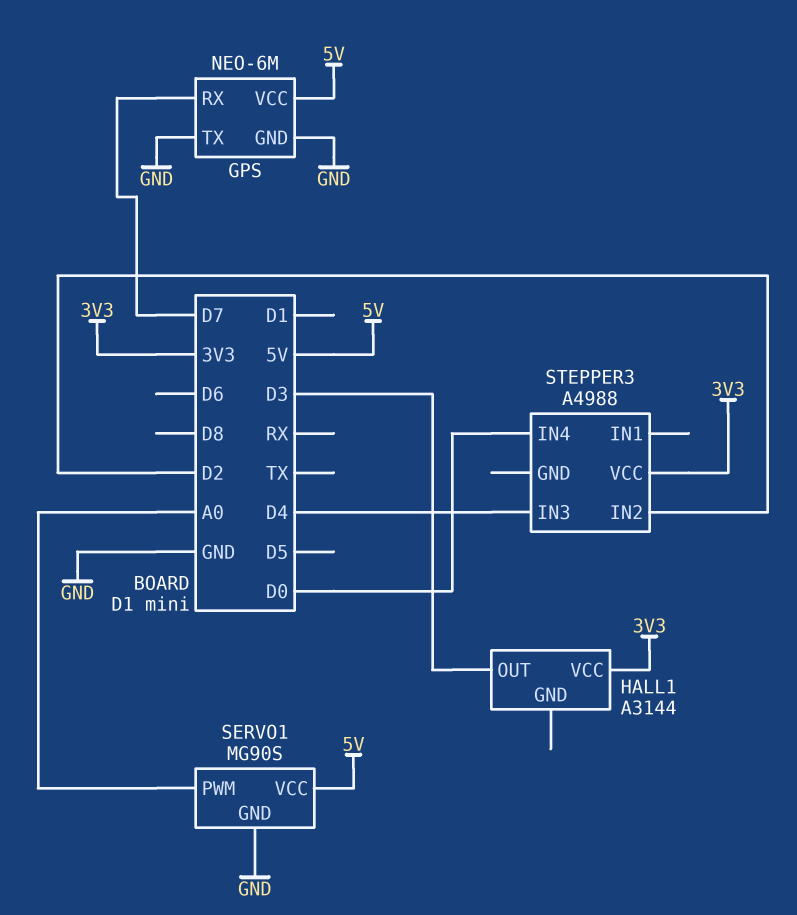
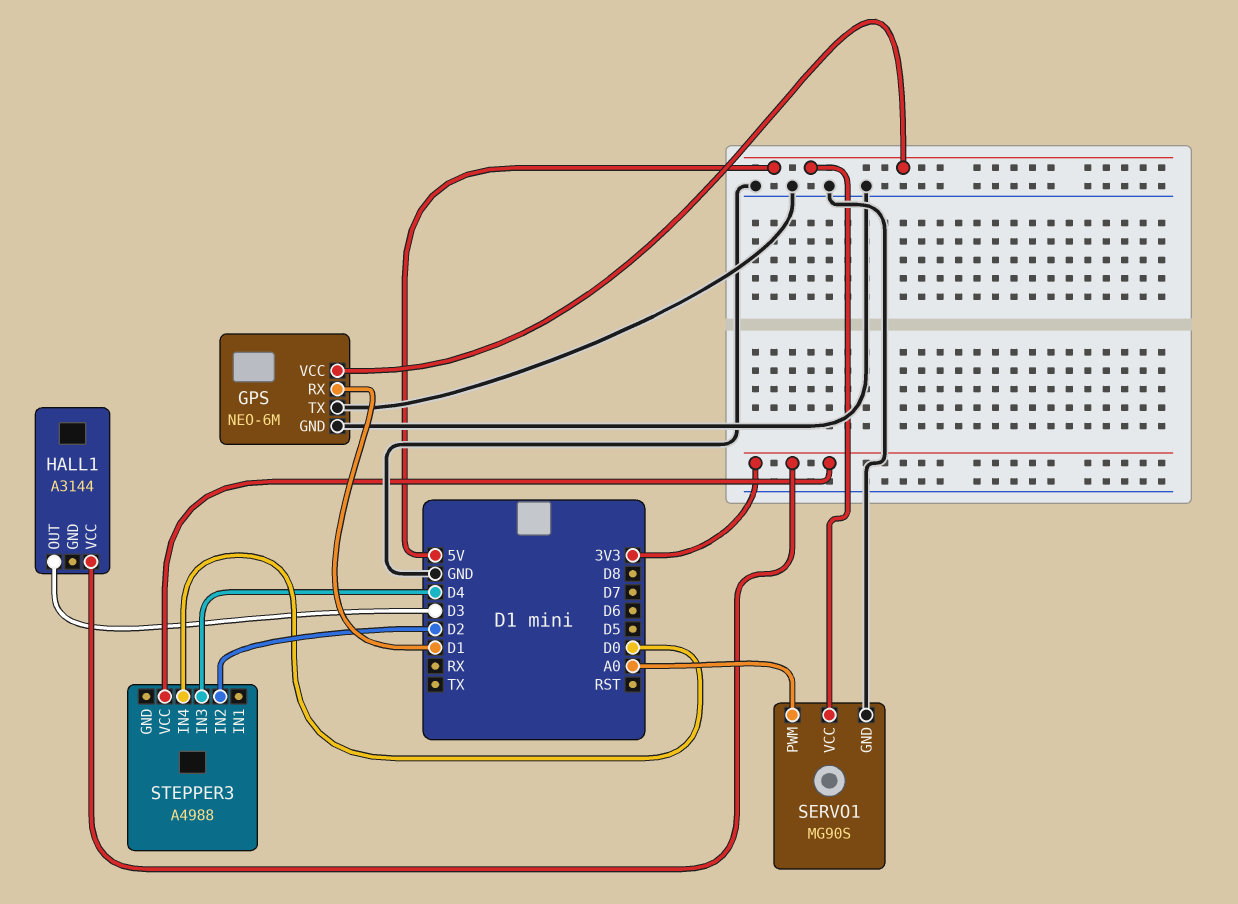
GPS pin RX: D7 -> D1

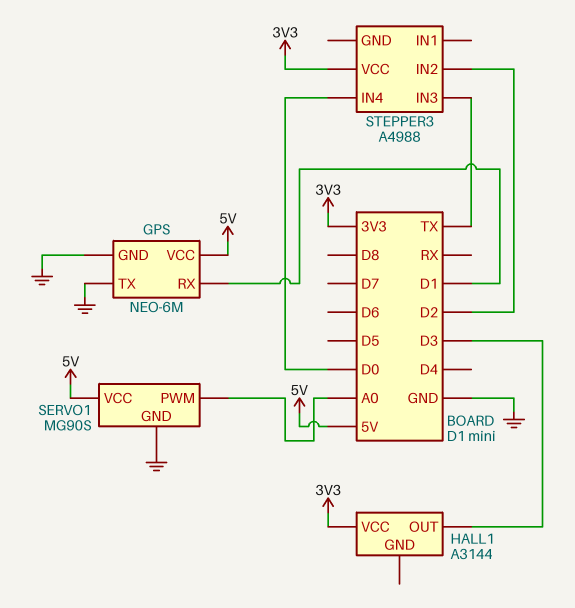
STEPPER3 pin IN3: D4 -> TX

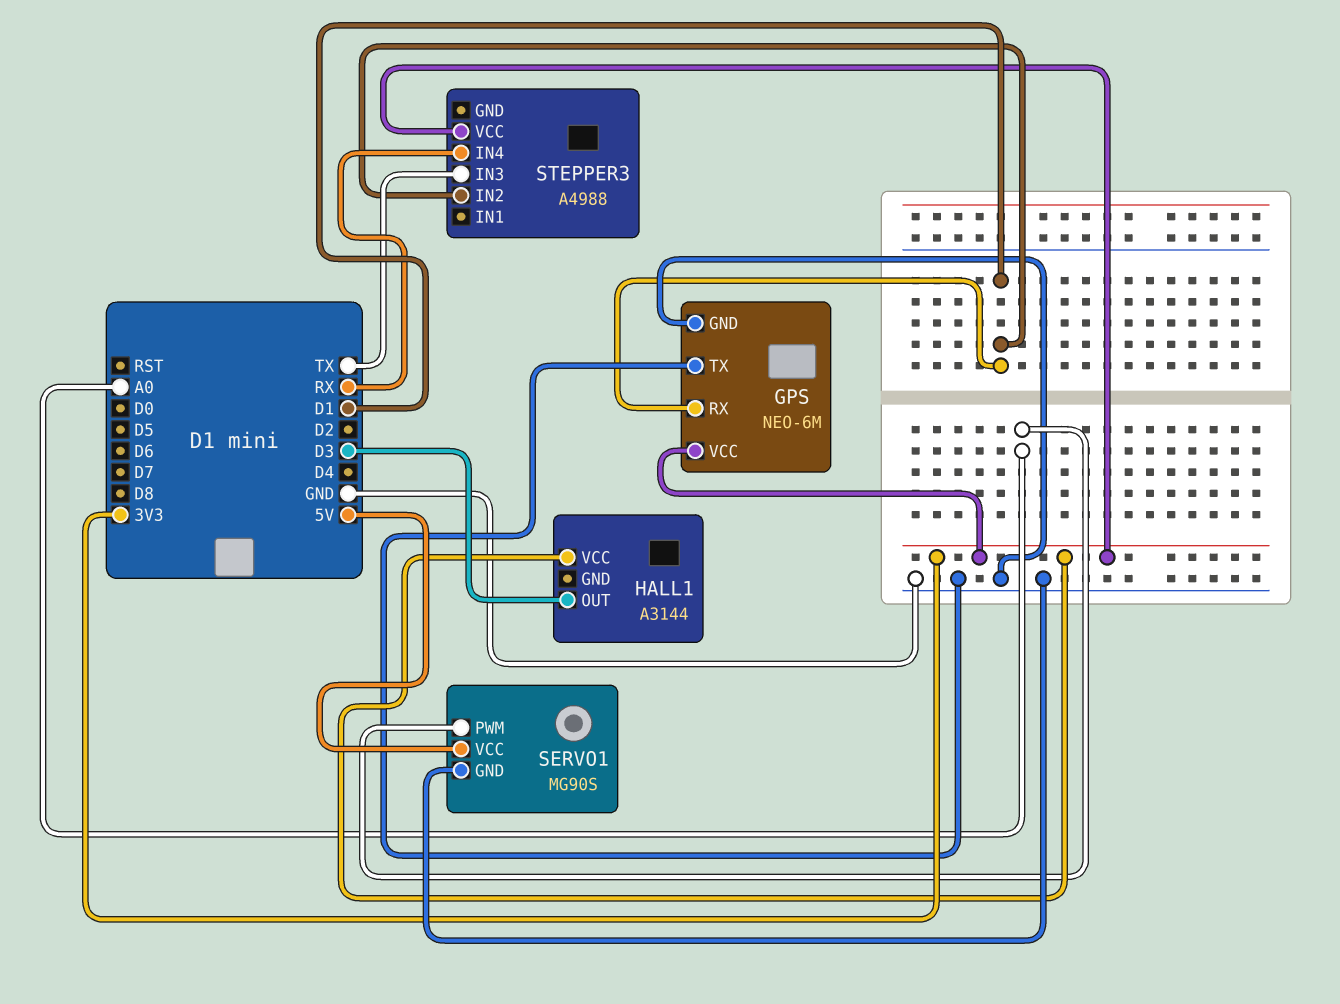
GPS pin VCC: 5V -> 3V3
STEPPER3 pin IN2: D2 -> D1
STEPPER3 pin IN4: D0 -> RX

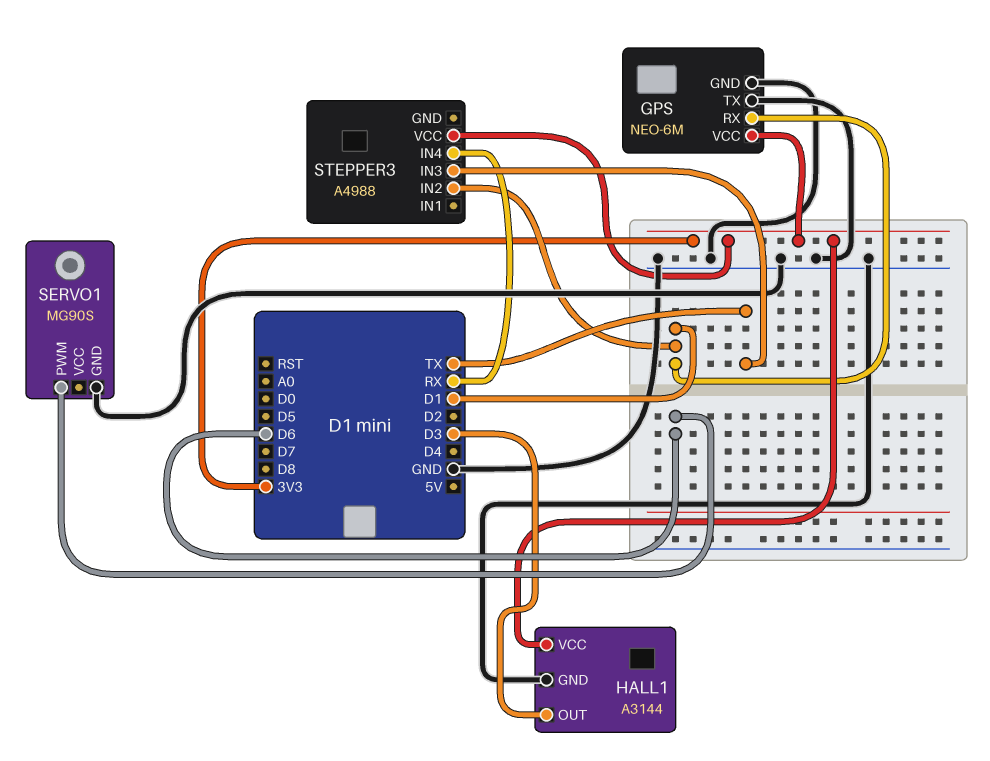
HALL1 pin GND: none -> GND
SERVO1 pin PWM: A0 -> D6
SERVO1 pin VCC: 5V -> none

